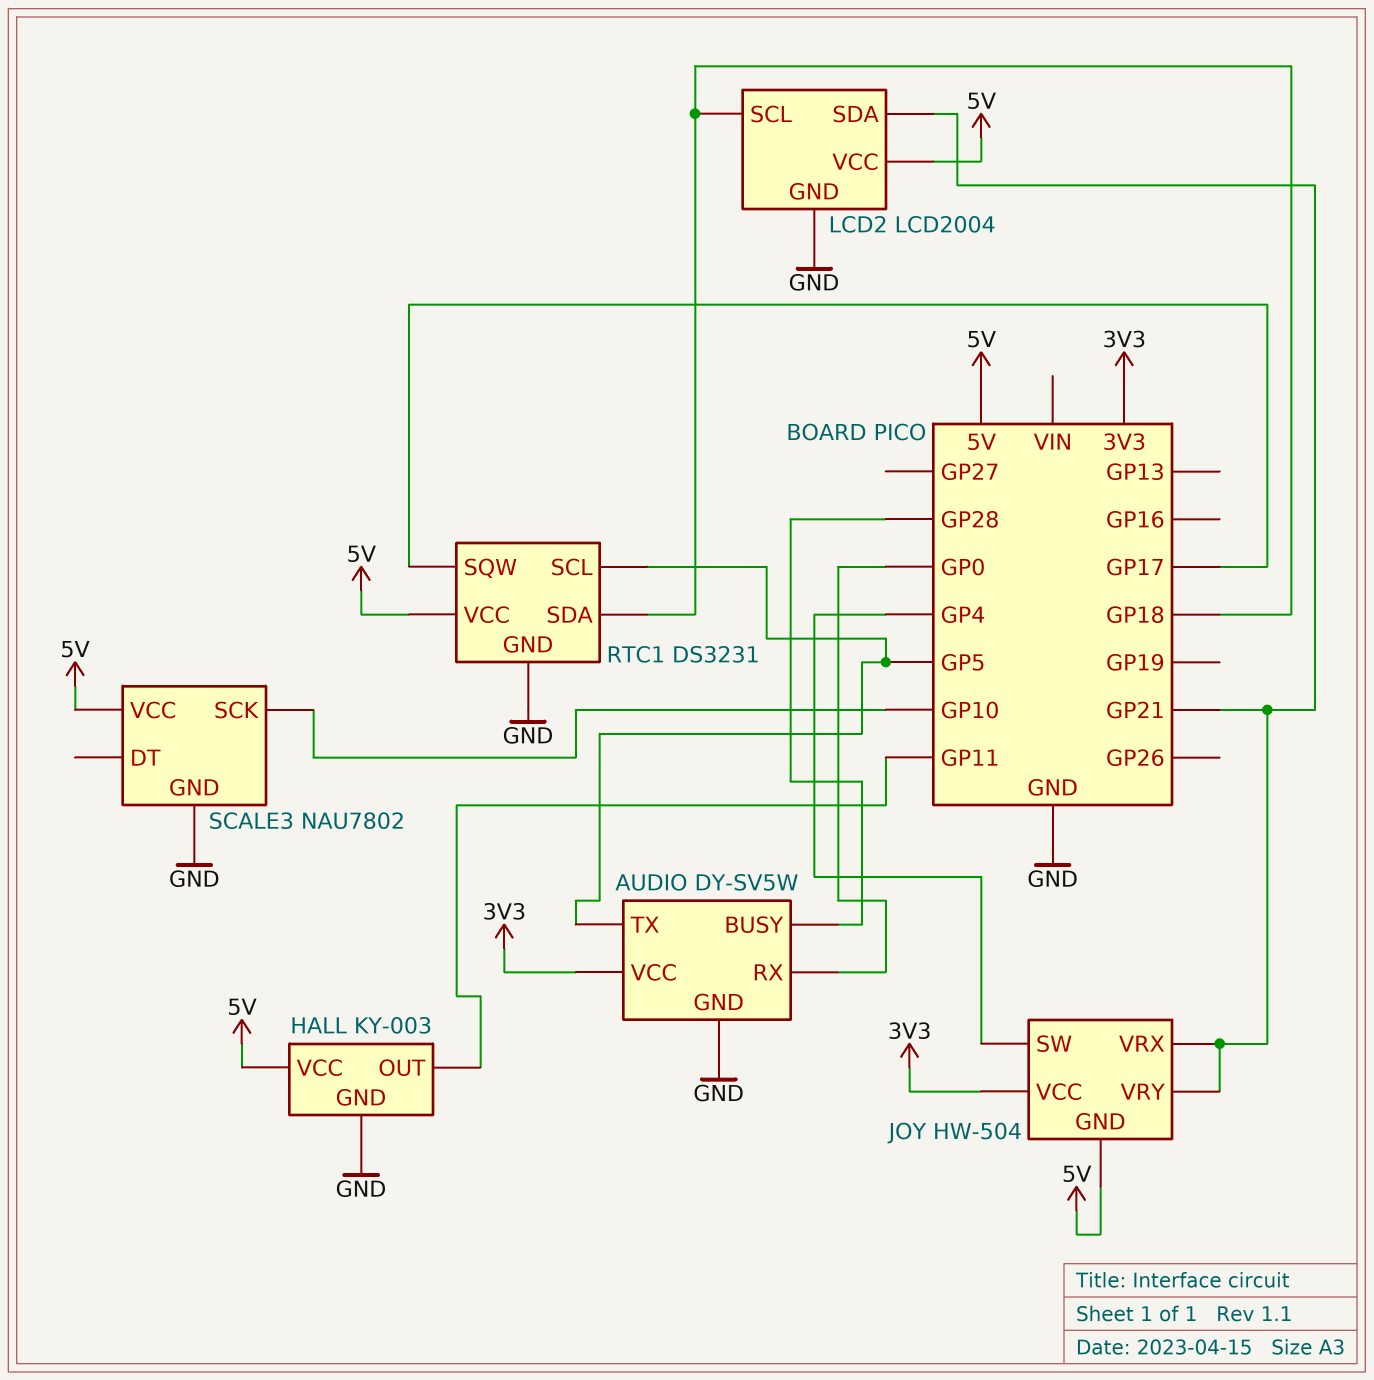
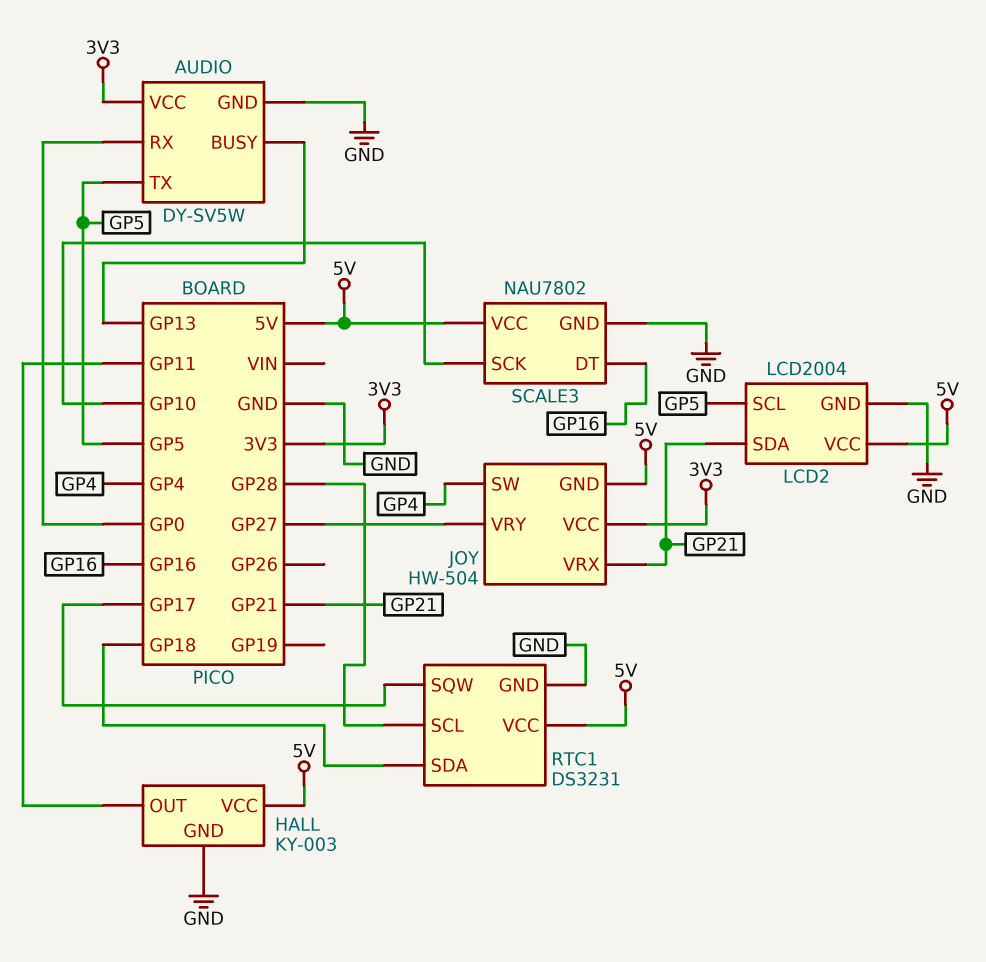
AUDIO pin BUSY: GP28 -> GP13
JOY pin VRY: GP21 -> GP27
LCD2 pin SCL: GP18 -> GP5
RTC1 pin SCL: GP5 -> GP28
SCALE3 pin DT: none -> GP16

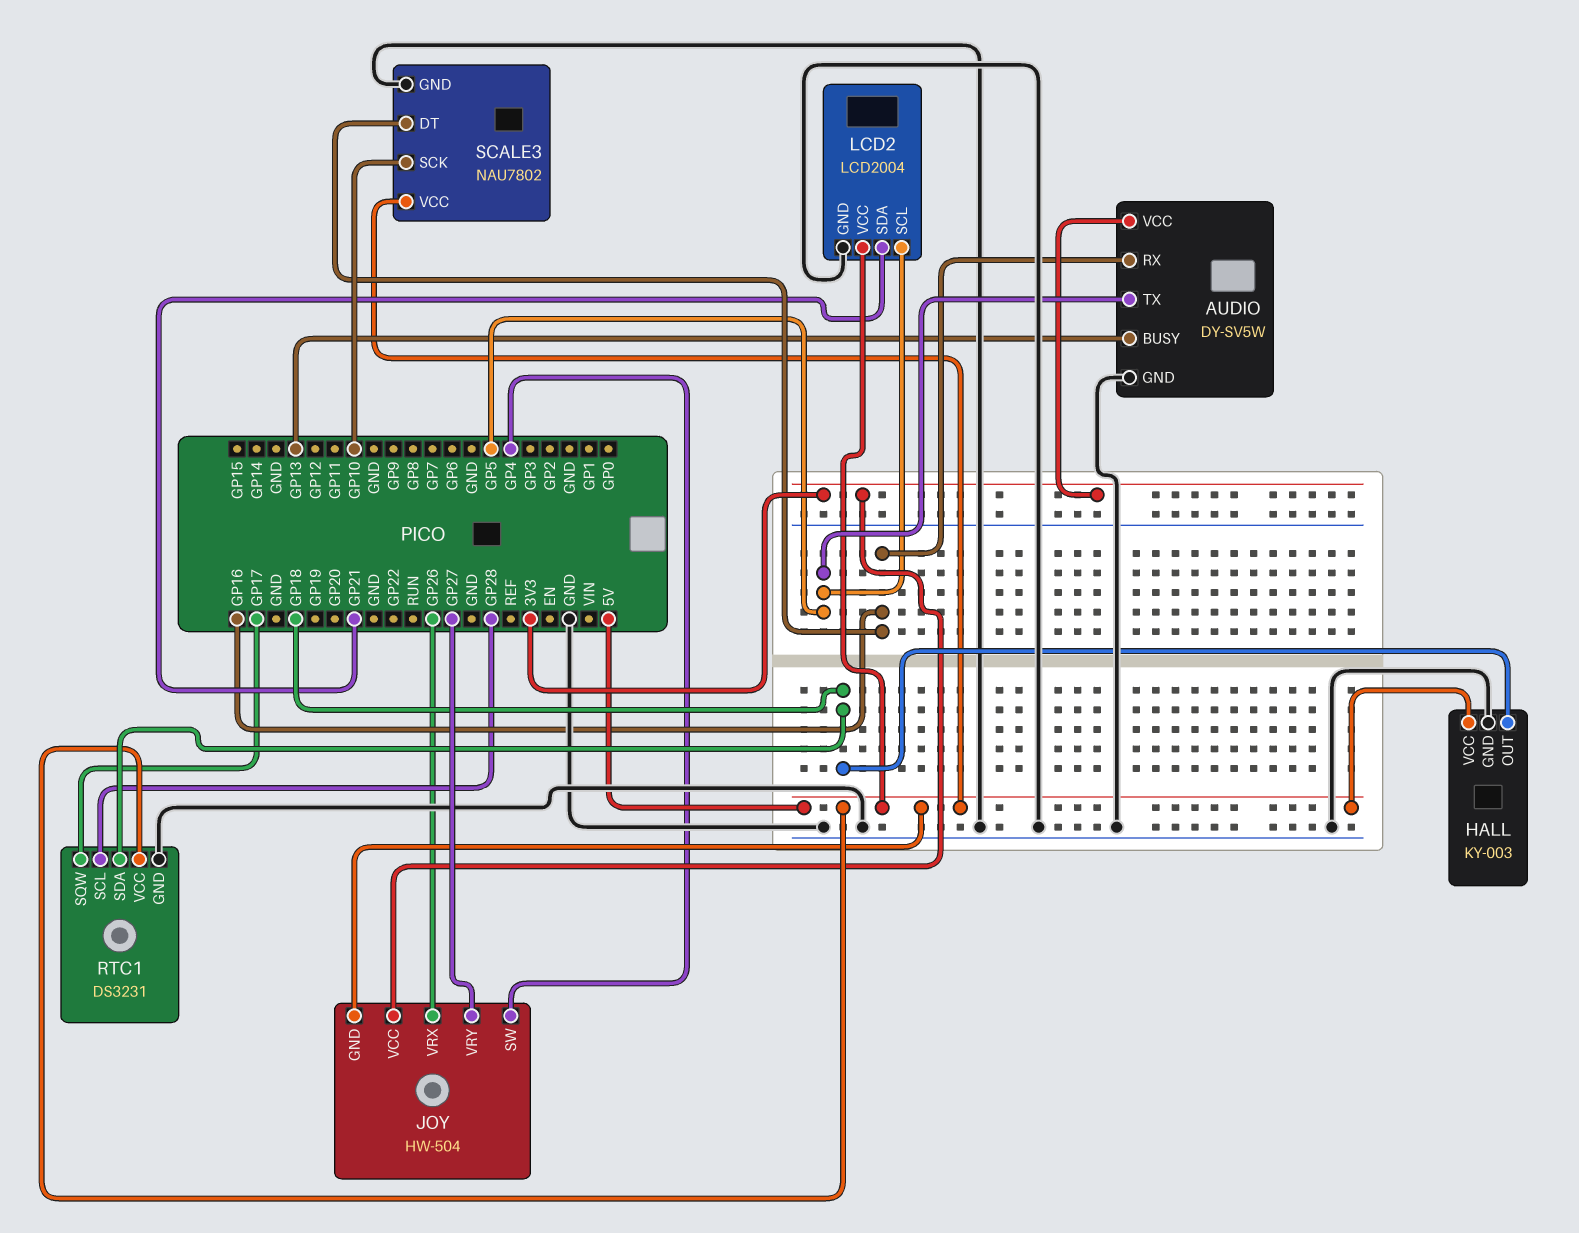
AUDIO pin RX: GP0 -> GP16
HALL pin OUT: GP11 -> GP18
JOY pin VRX: GP21 -> GP26

